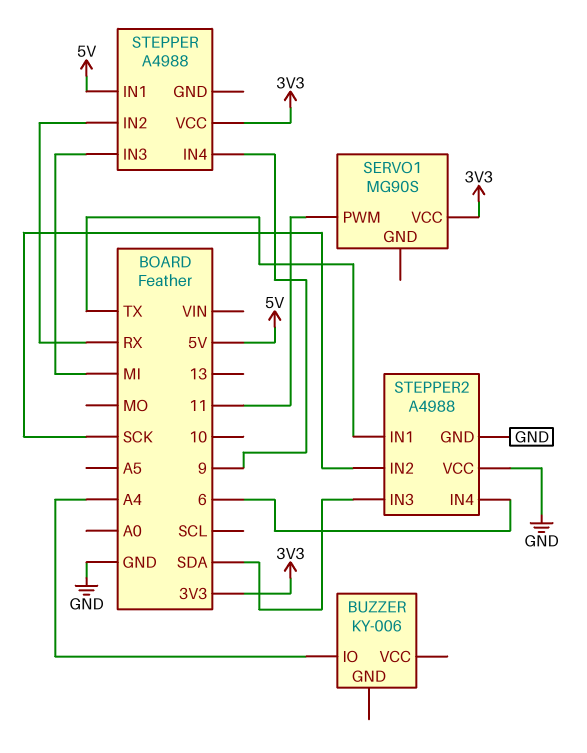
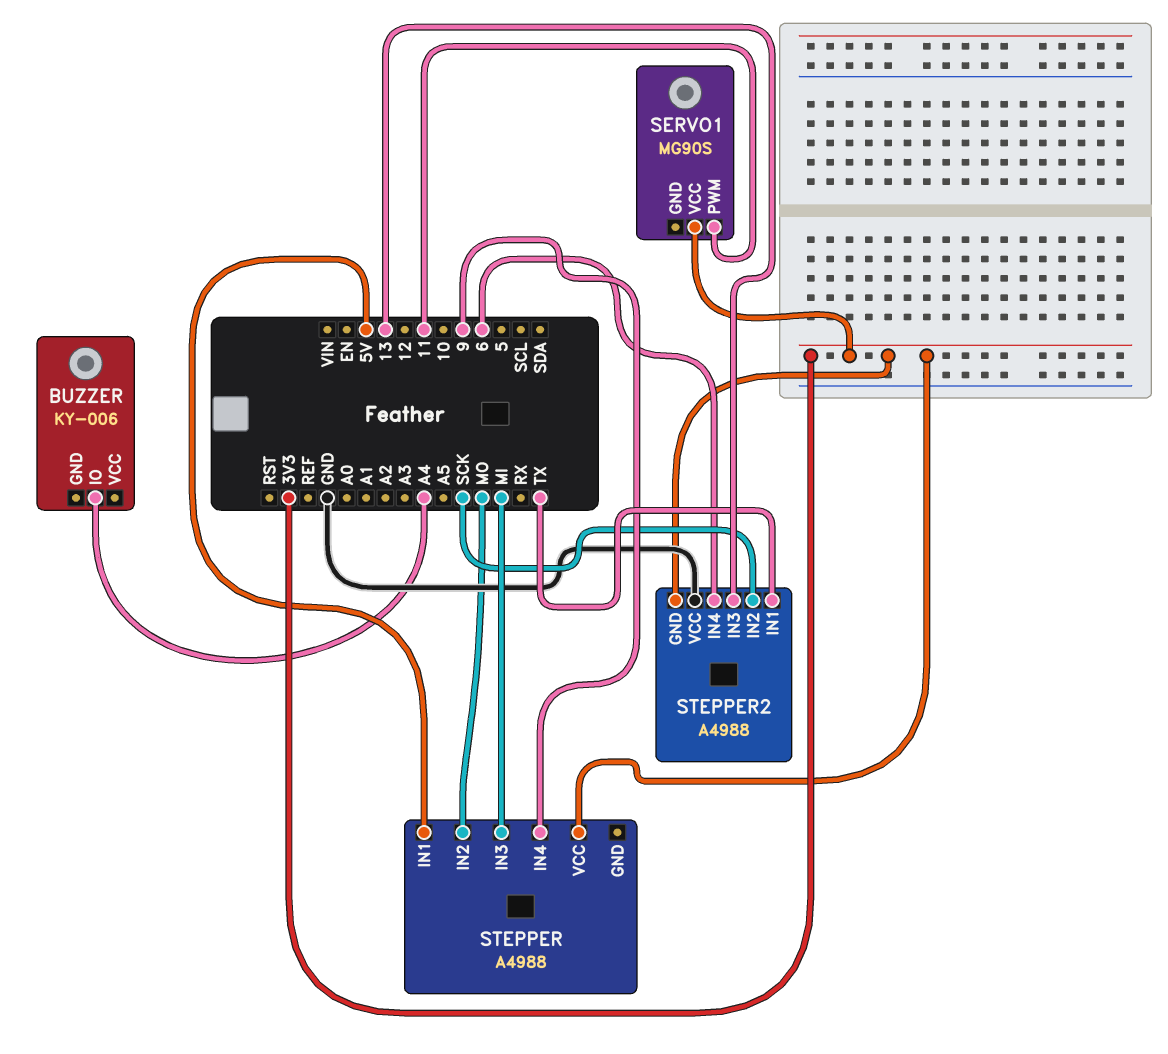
STEPPER pin IN2: RX -> MO
STEPPER2 pin GND: GND -> 3V3
STEPPER2 pin IN3: SDA -> 13

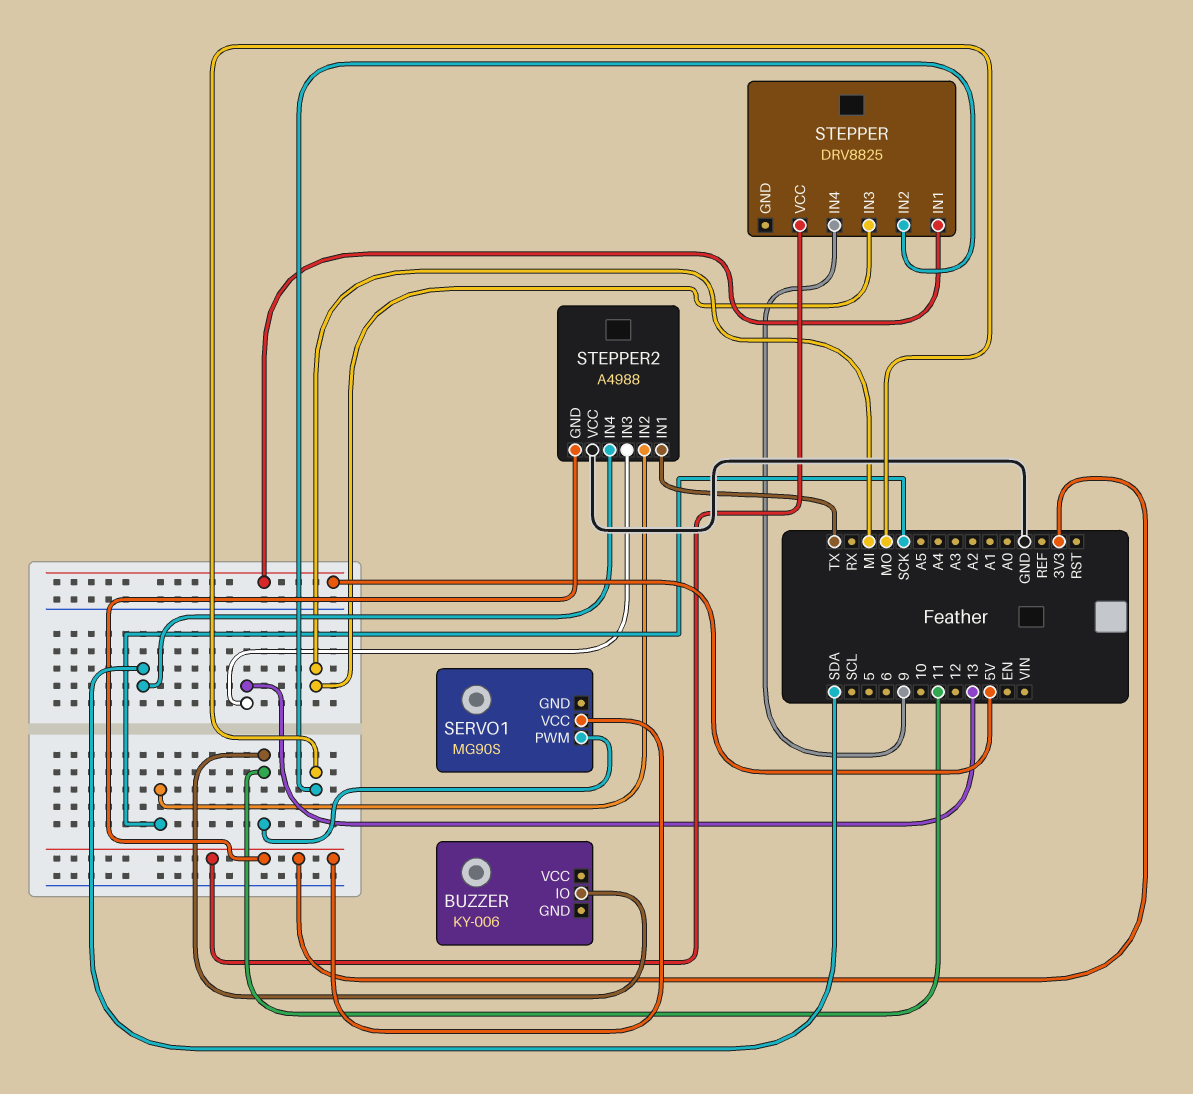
BUZZER pin IO: A4 -> 11
STEPPER: A4988 -> DRV8825
STEPPER2 pin IN4: 6 -> SDA

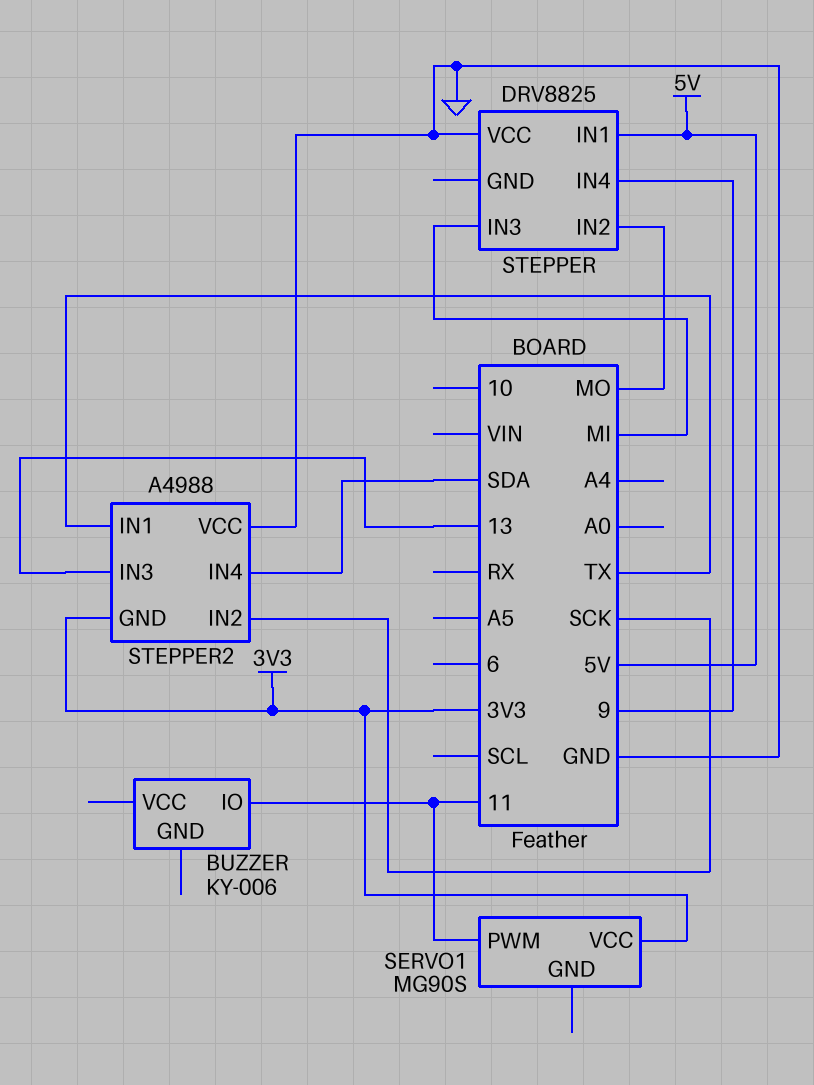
STEPPER pin VCC: 3V3 -> GND

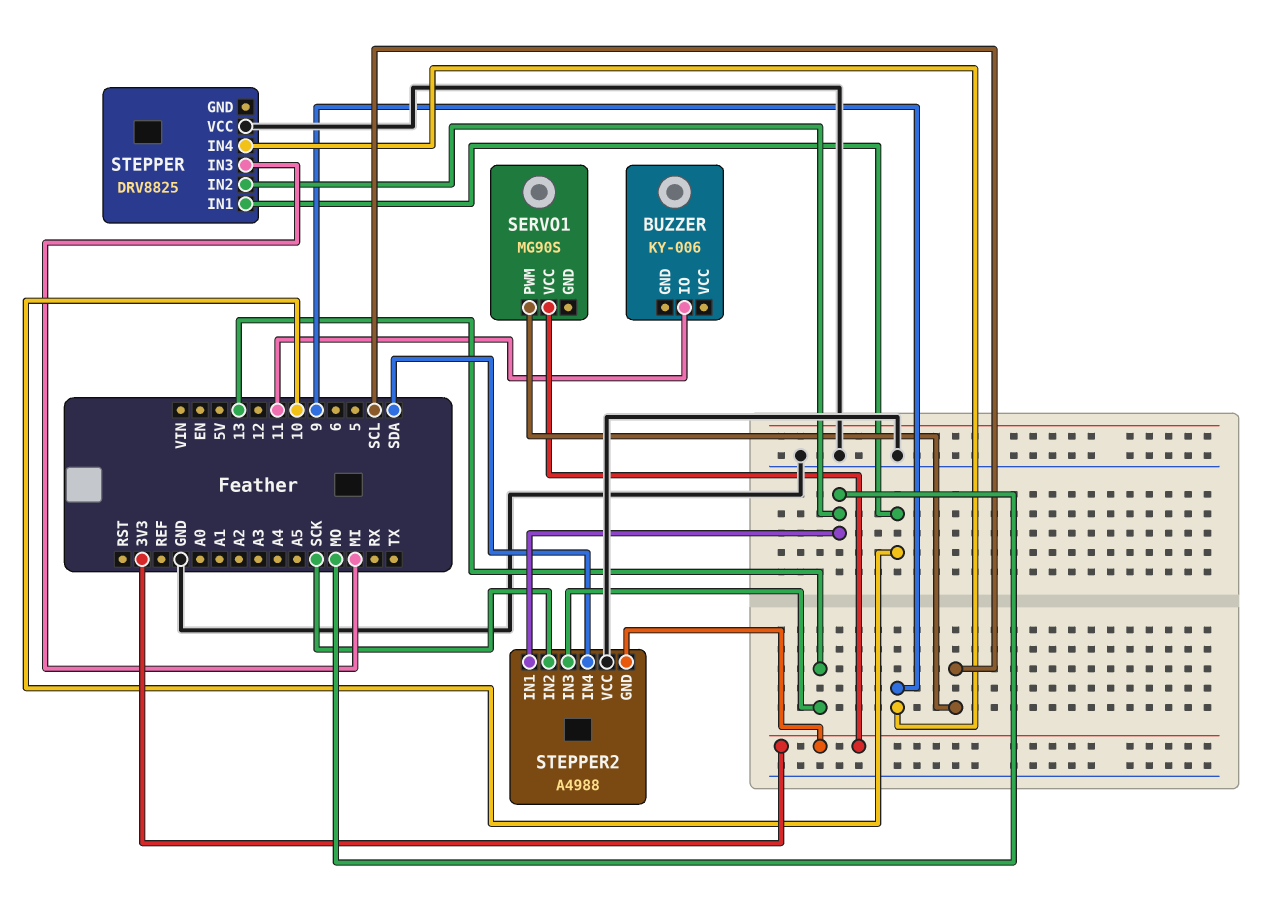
SERVO1 pin PWM: 11 -> SCL
STEPPER pin IN1: 5V -> 10
STEPPER2 pin IN1: TX -> MO

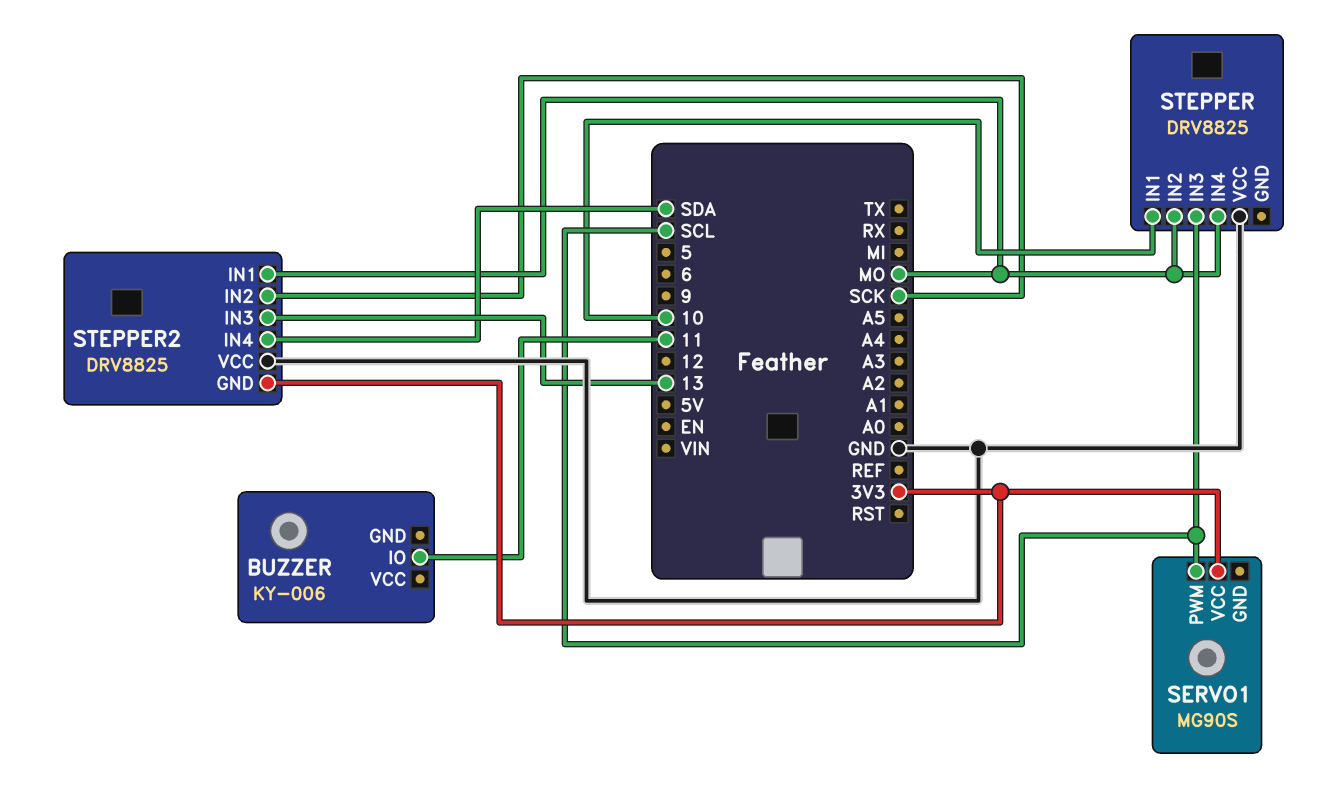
STEPPER pin IN3: MI -> SCL
STEPPER pin IN4: 9 -> MO
STEPPER2: A4988 -> DRV8825

